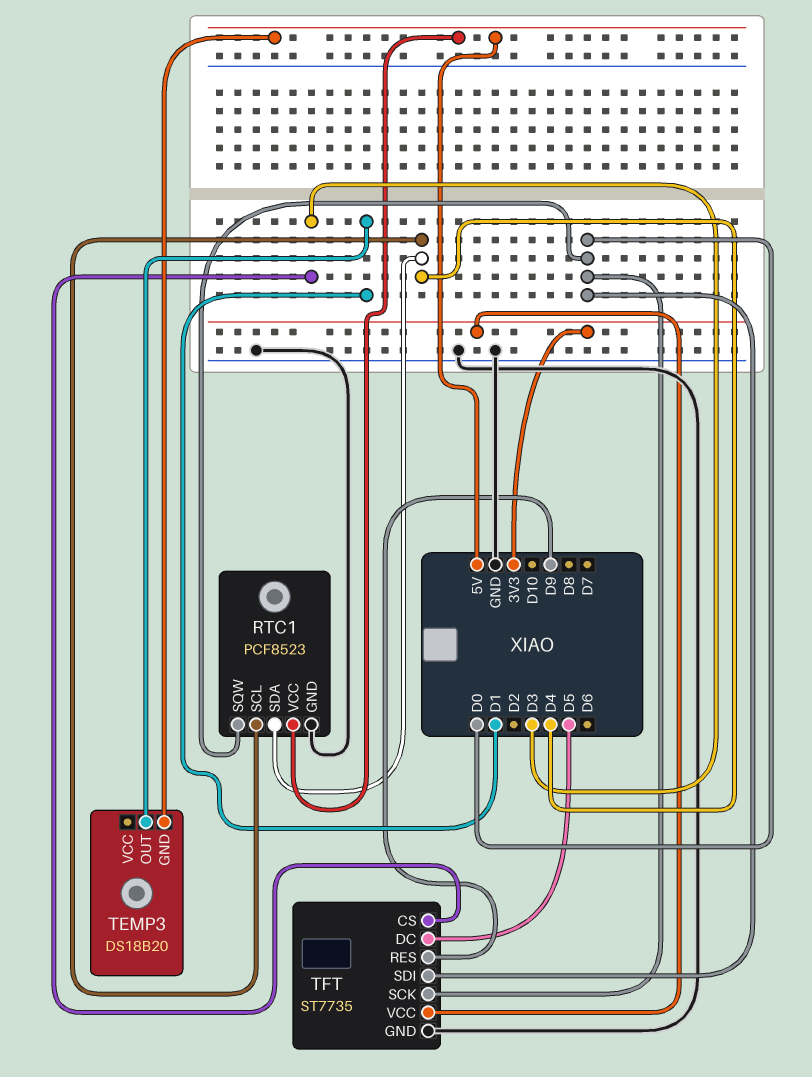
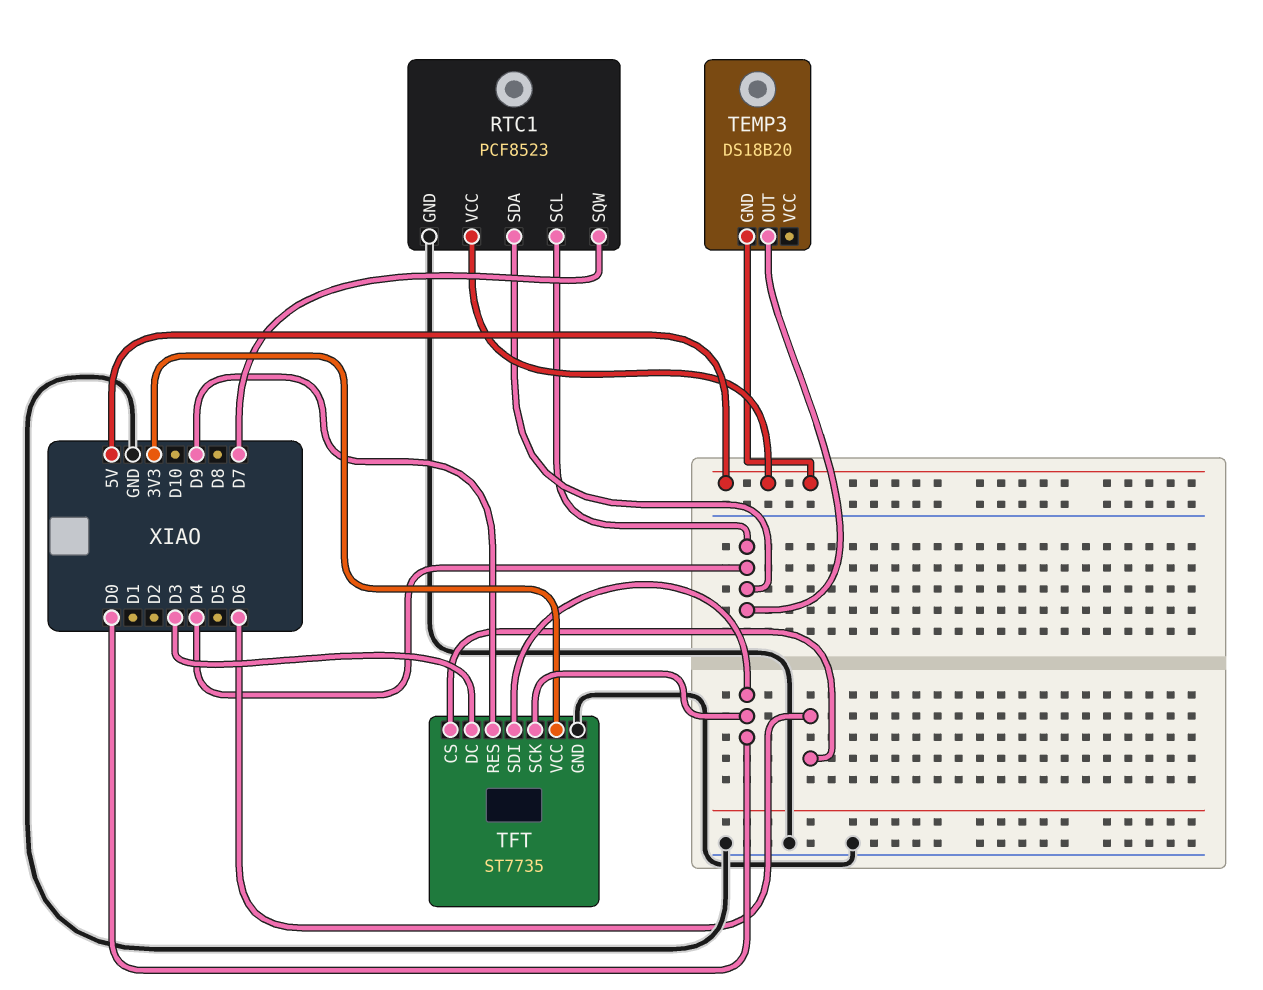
RTC1 pin SQW: D0 -> D7
TEMP3 pin OUT: D1 -> D4
TFT pin CS: D3 -> D6
TFT pin DC: D5 -> D3

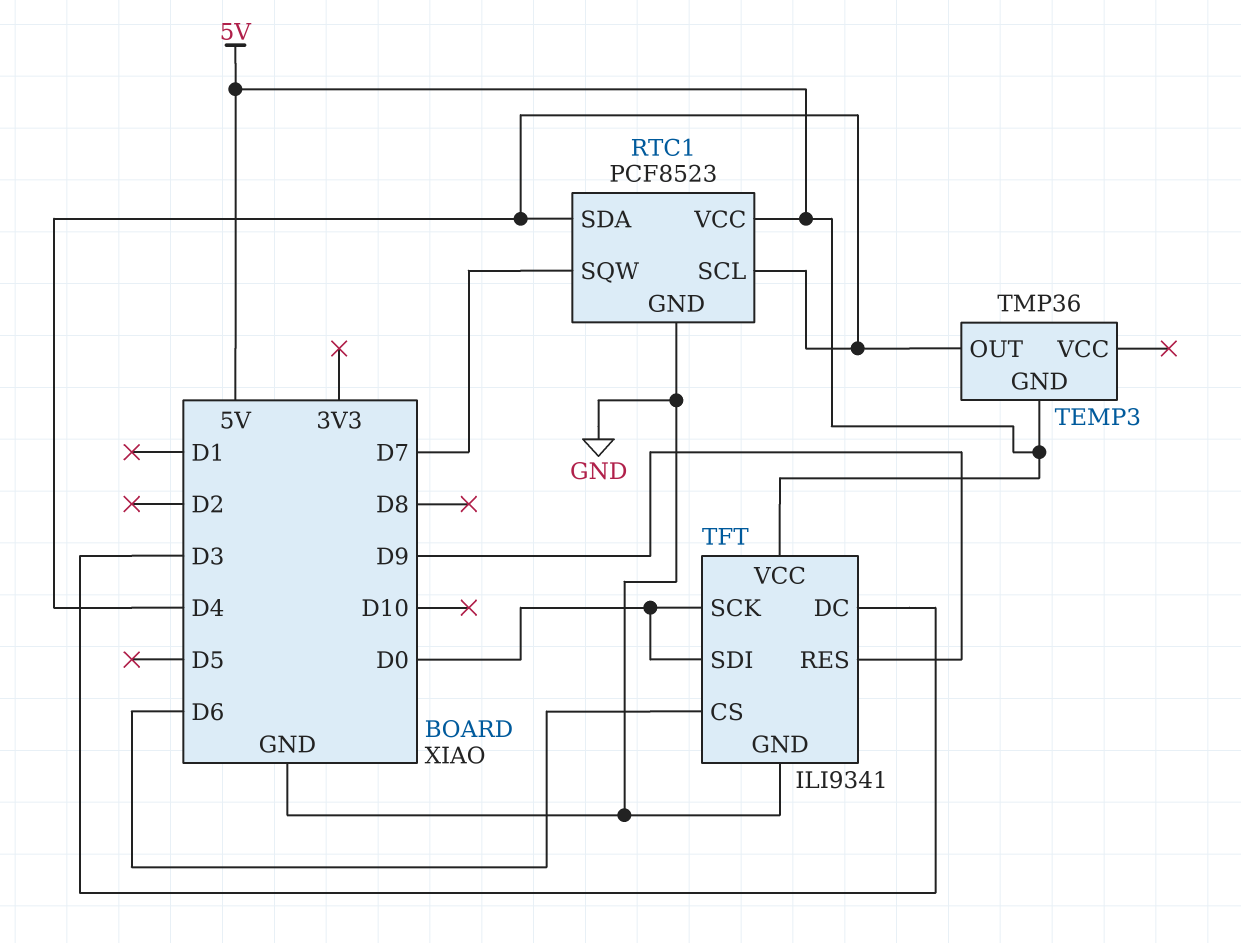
TEMP3: DS18B20 -> TMP36
TFT: ST7735 -> ILI9341
TFT pin VCC: 3V3 -> 5V

